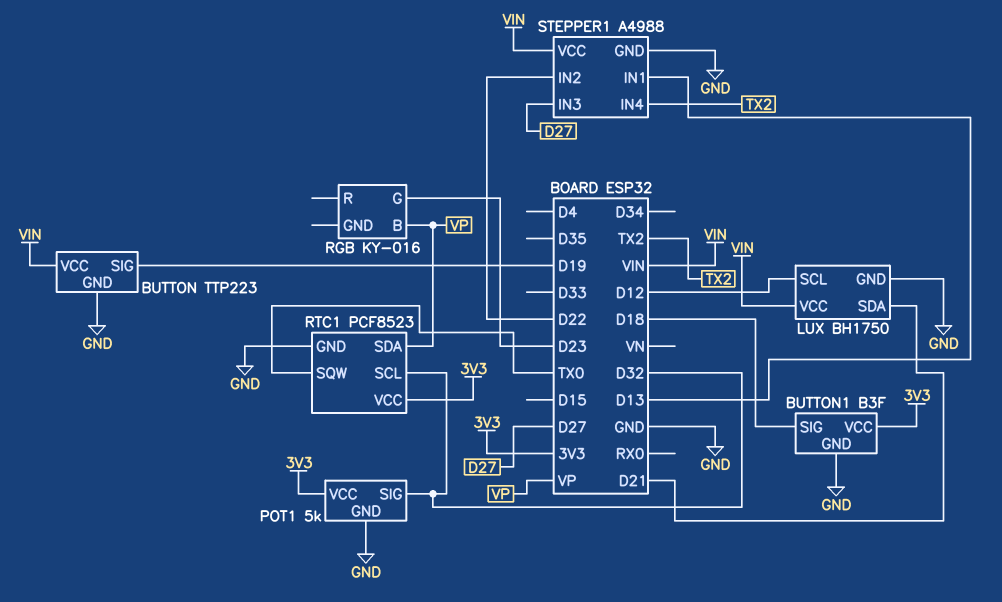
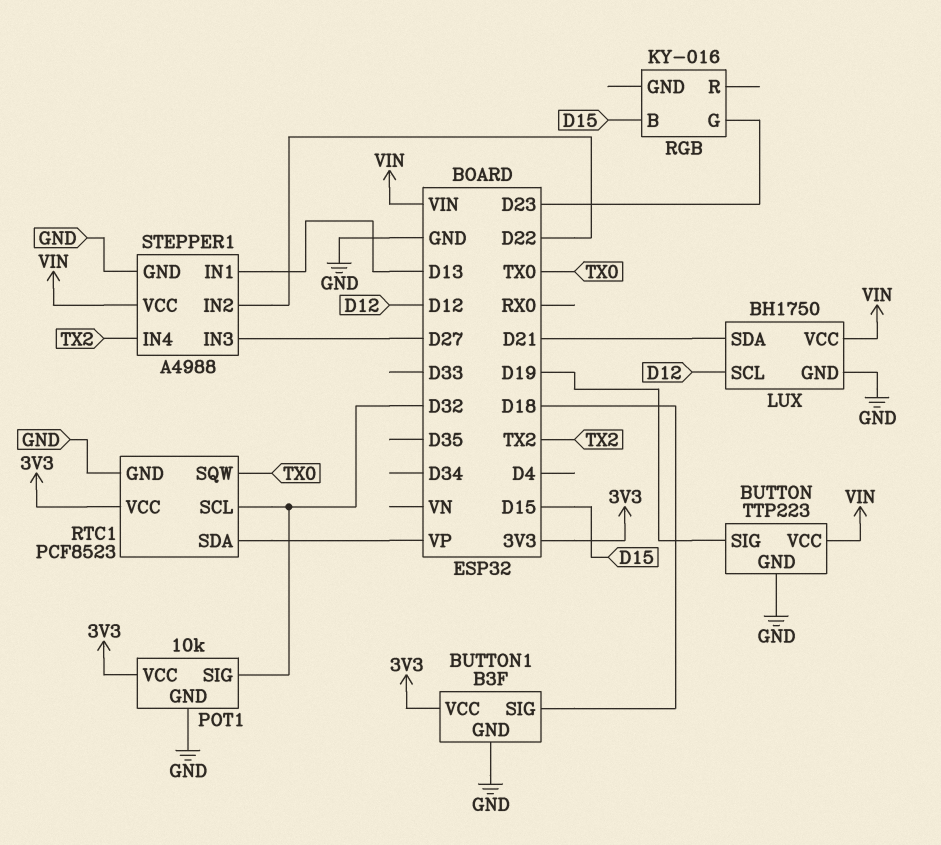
POT1: 5k -> 10k
RGB pin B: VP -> D15

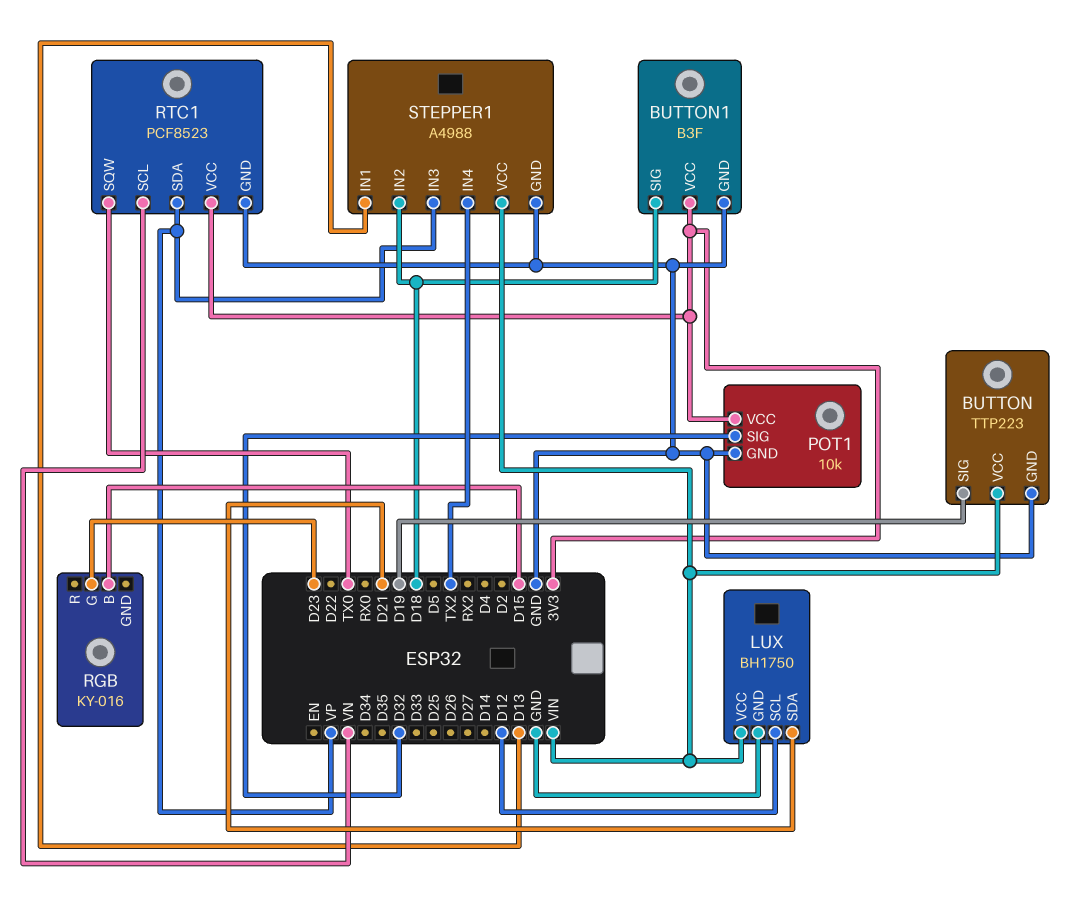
RTC1 pin SCL: D32 -> VN
STEPPER1 pin IN2: D22 -> D18
STEPPER1 pin IN3: D27 -> VP

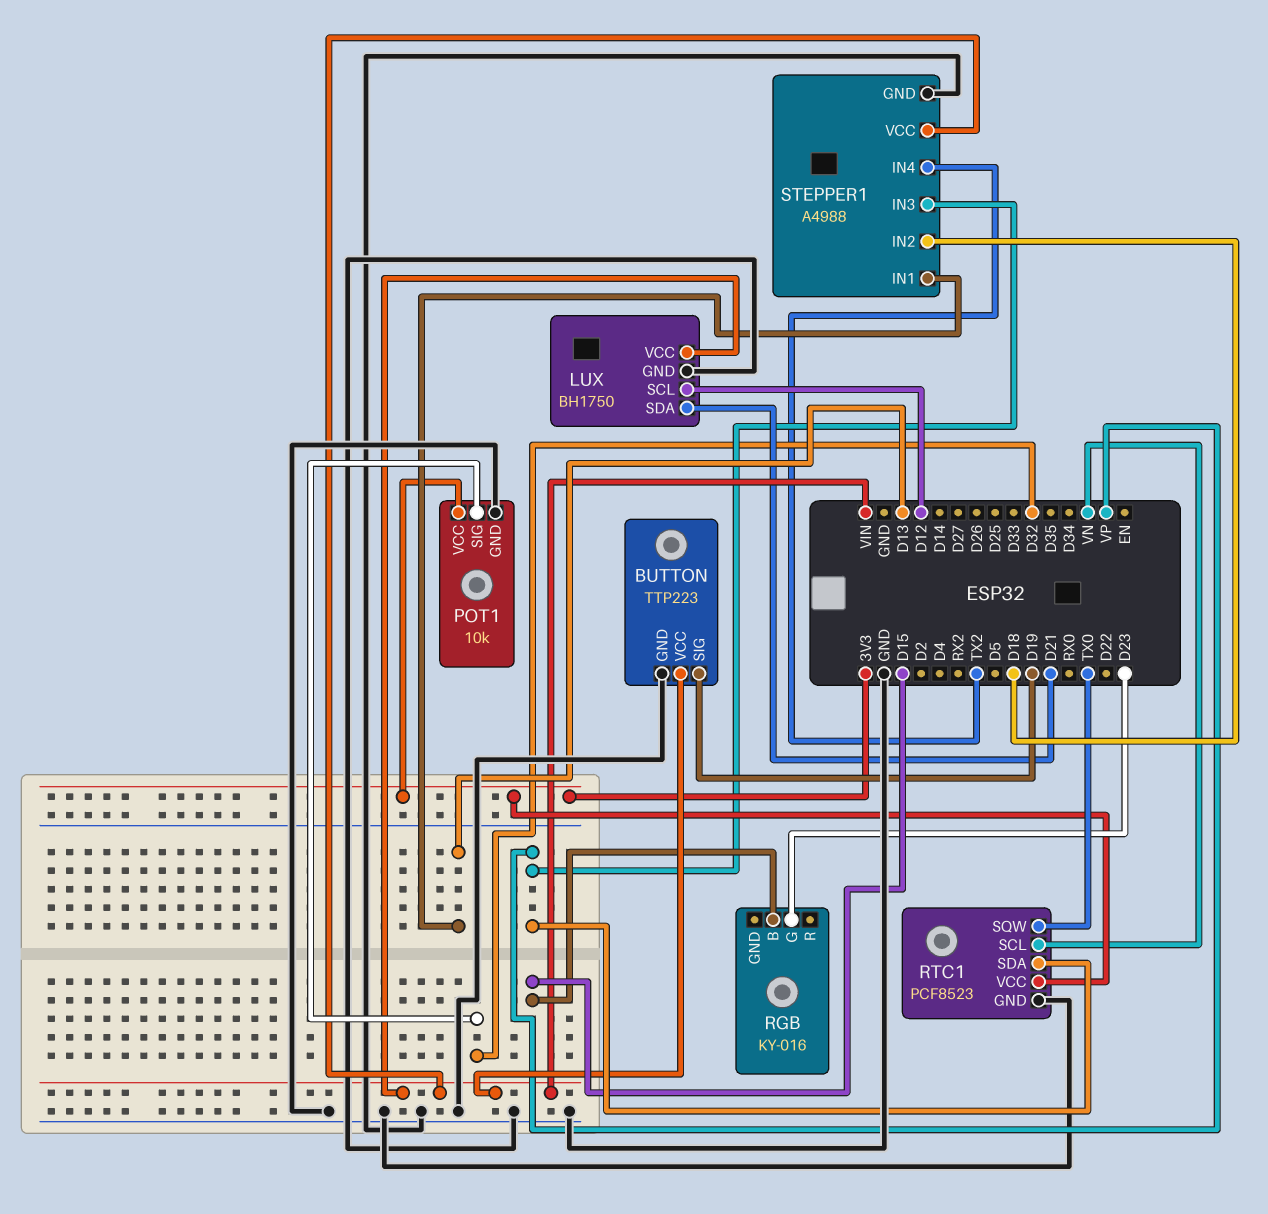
BUTTON1: B3F -> none
BUTTON1 pin GND: GND -> none
BUTTON1 pin SIG: D18 -> none
BUTTON1 pin VCC: 3V3 -> none

